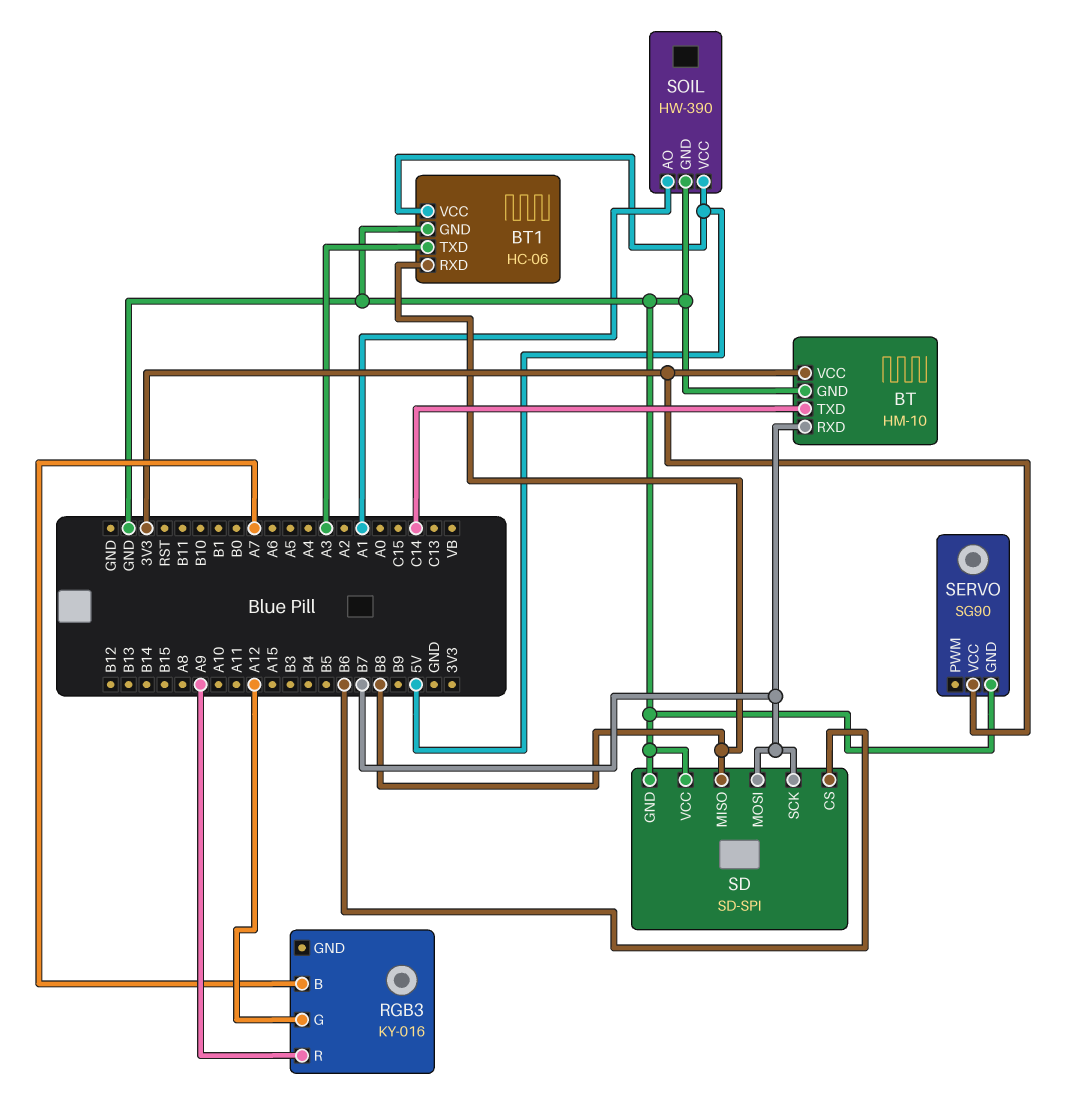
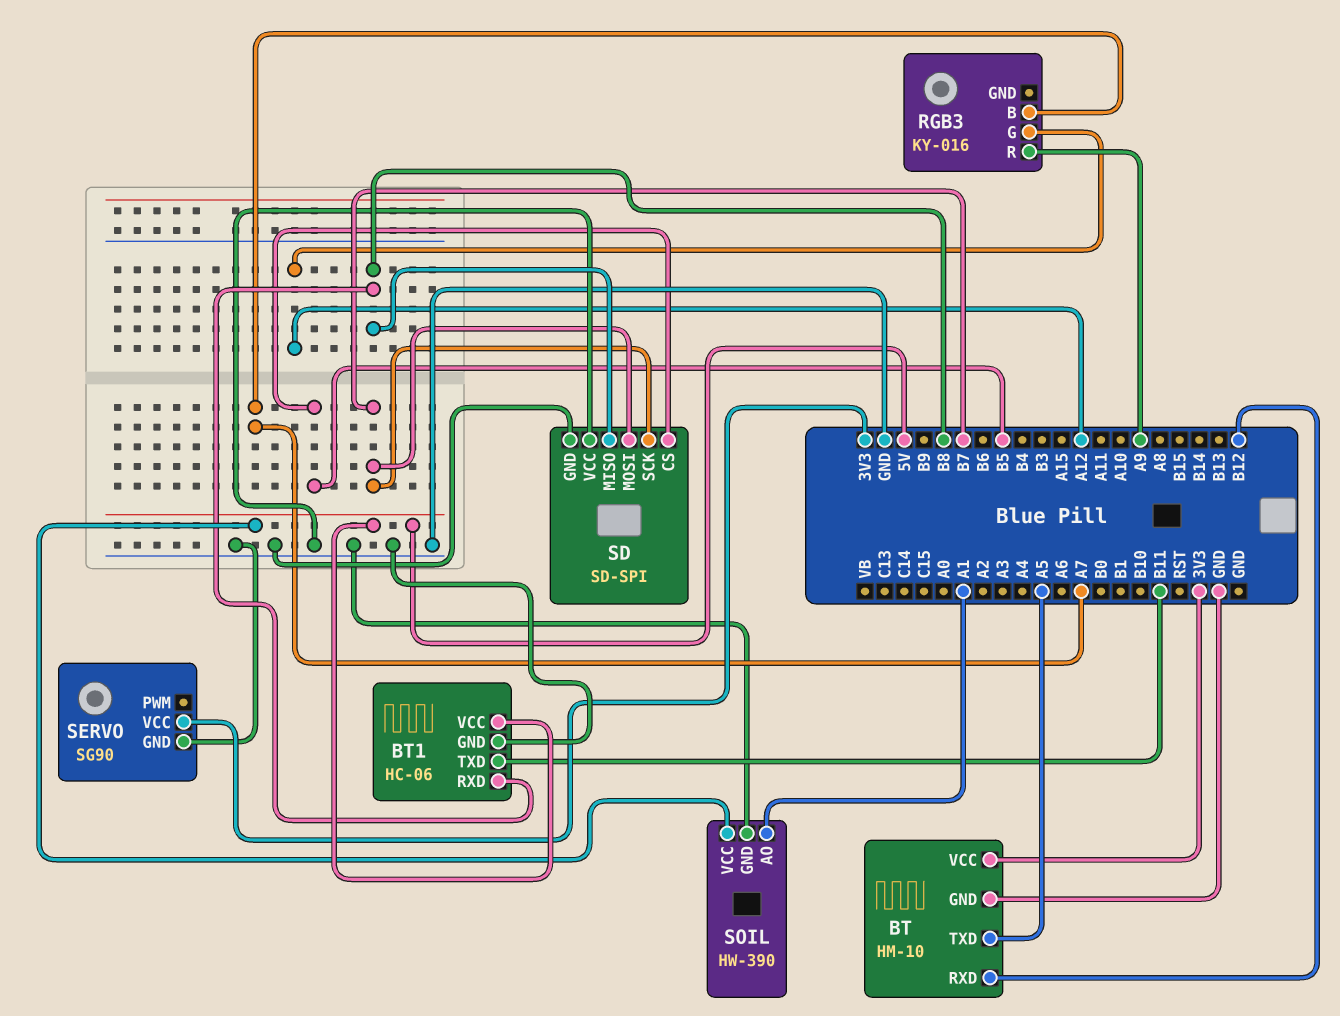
BT pin RXD: B7 -> B12
BT pin TXD: C14 -> A5
BT1 pin TXD: A3 -> B11
SD pin CS: B6 -> B5

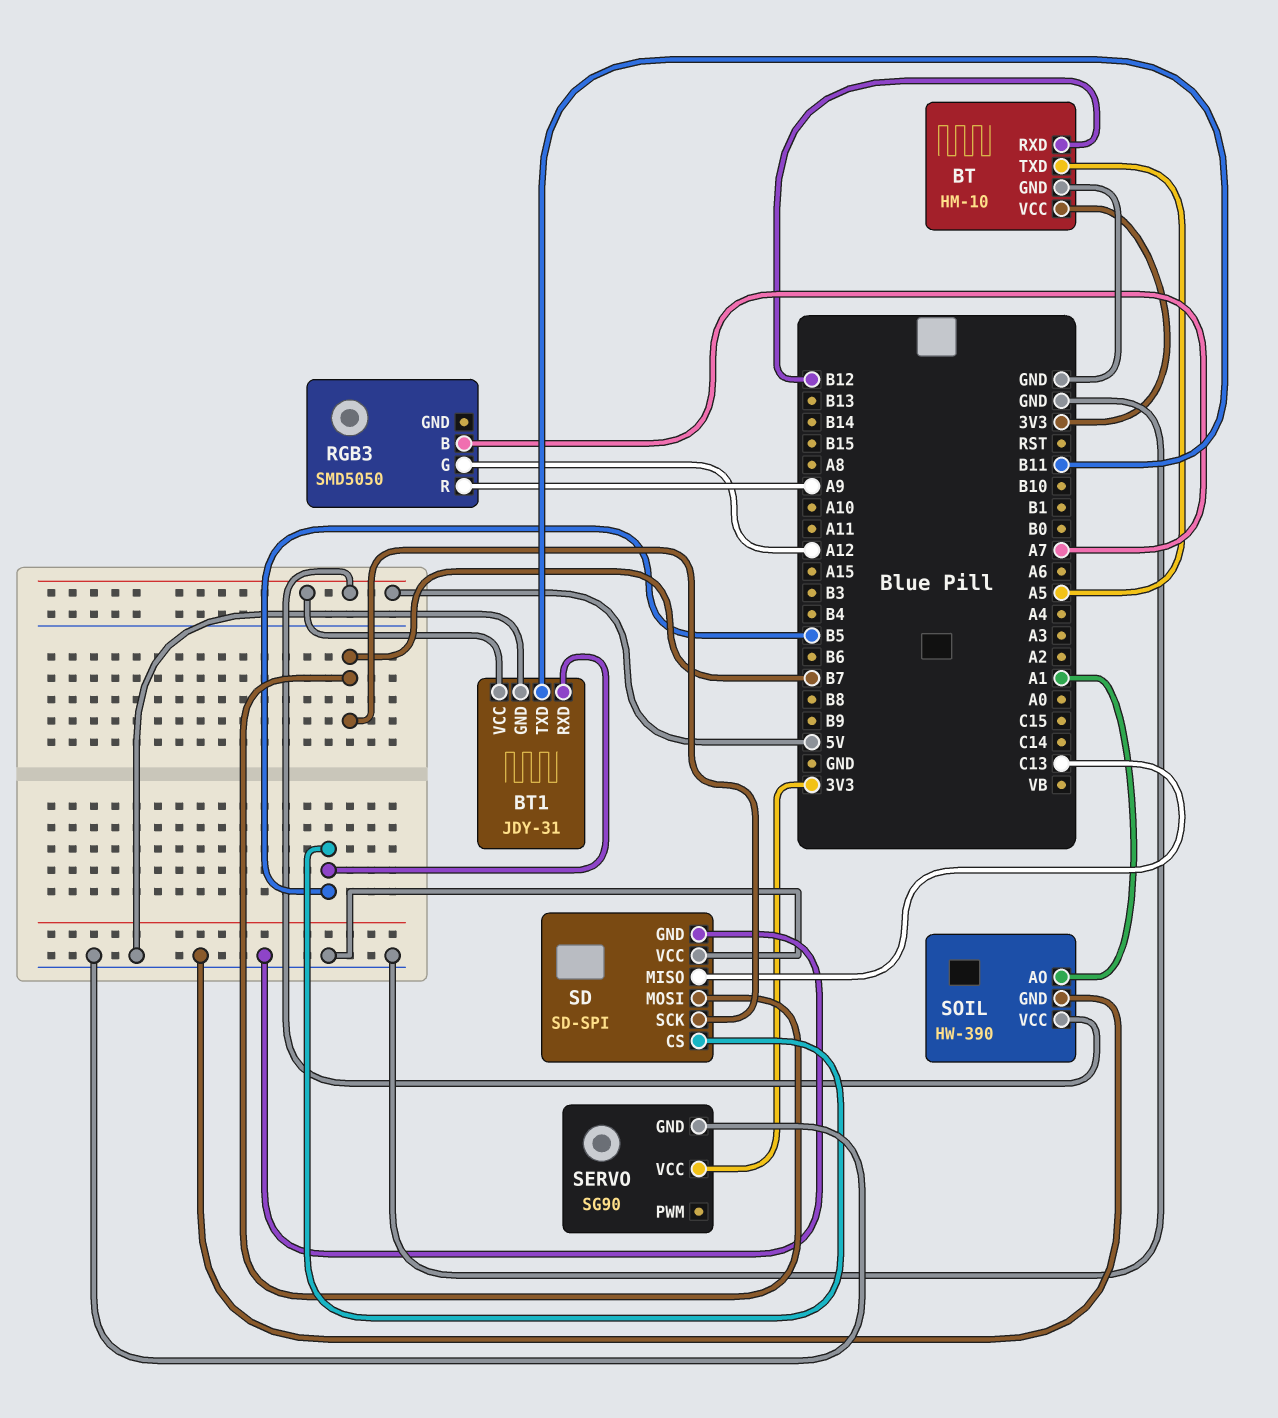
BT1: HC-06 -> JDY-31
BT1 pin RXD: B8 -> B5
RGB3: KY-016 -> SMD5050
SD pin MISO: B8 -> C13

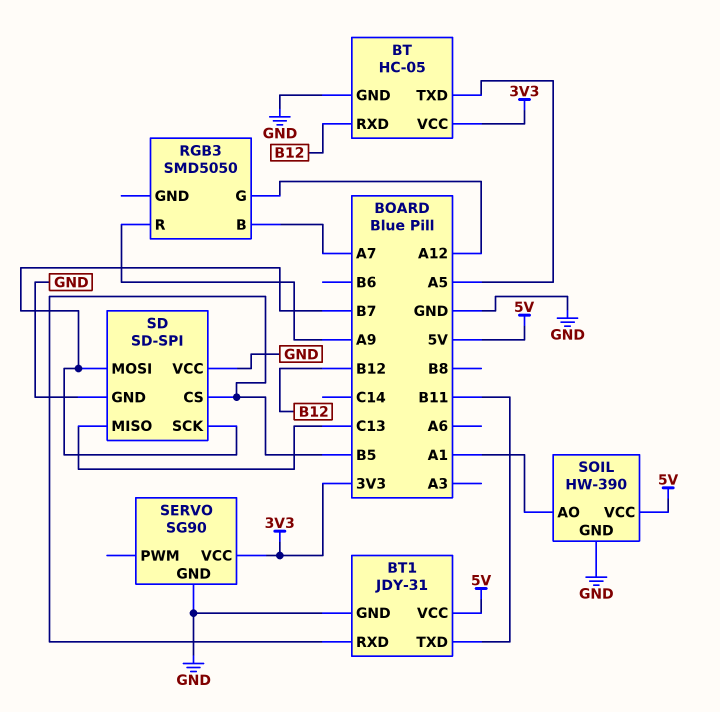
BT: HM-10 -> HC-05

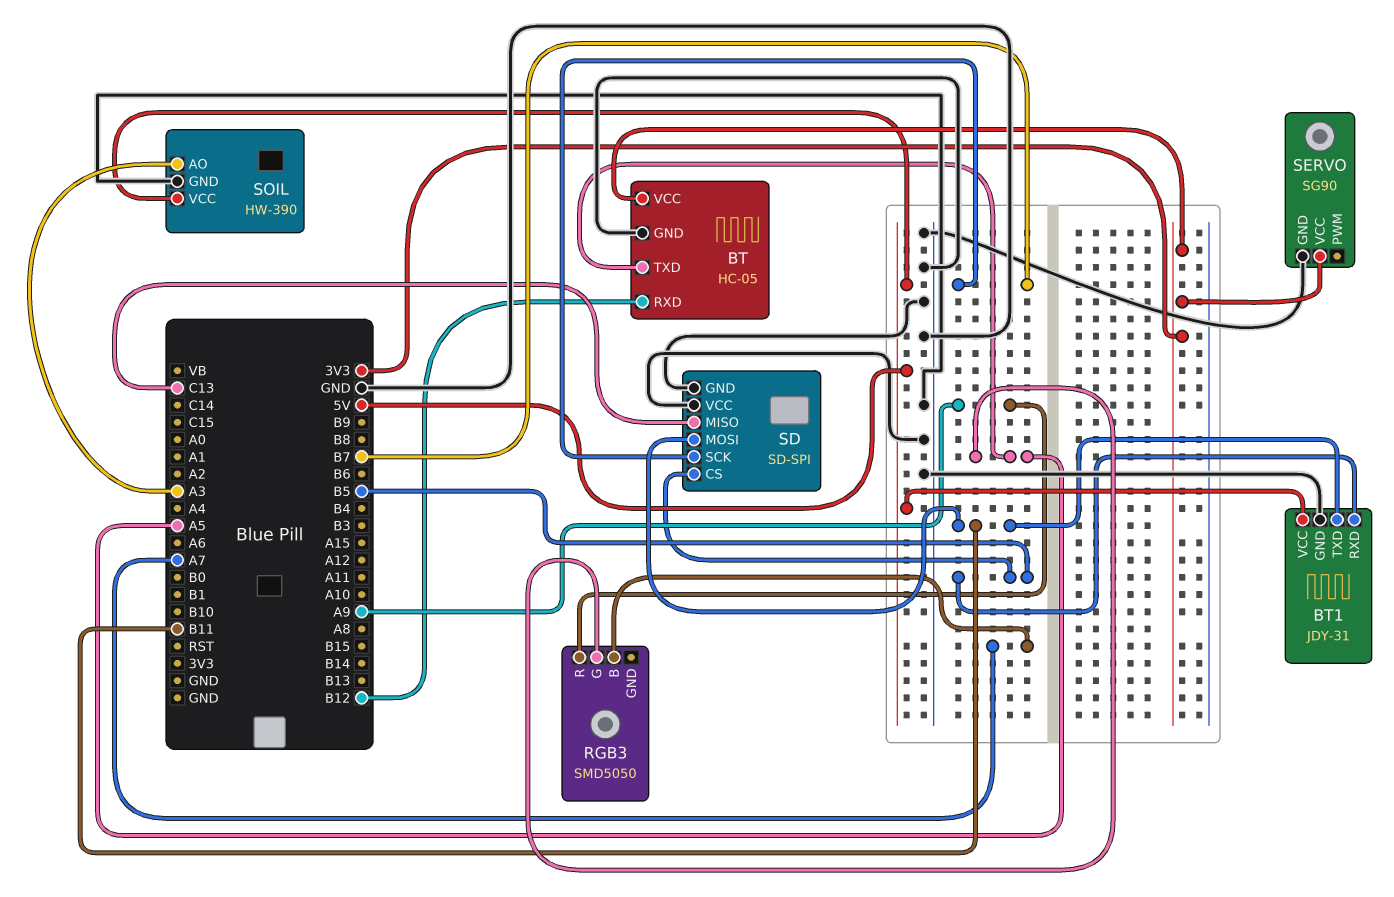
RGB3 pin G: A12 -> A5
SD pin MOSI: B7 -> B11
SOIL pin AO: A1 -> A3

